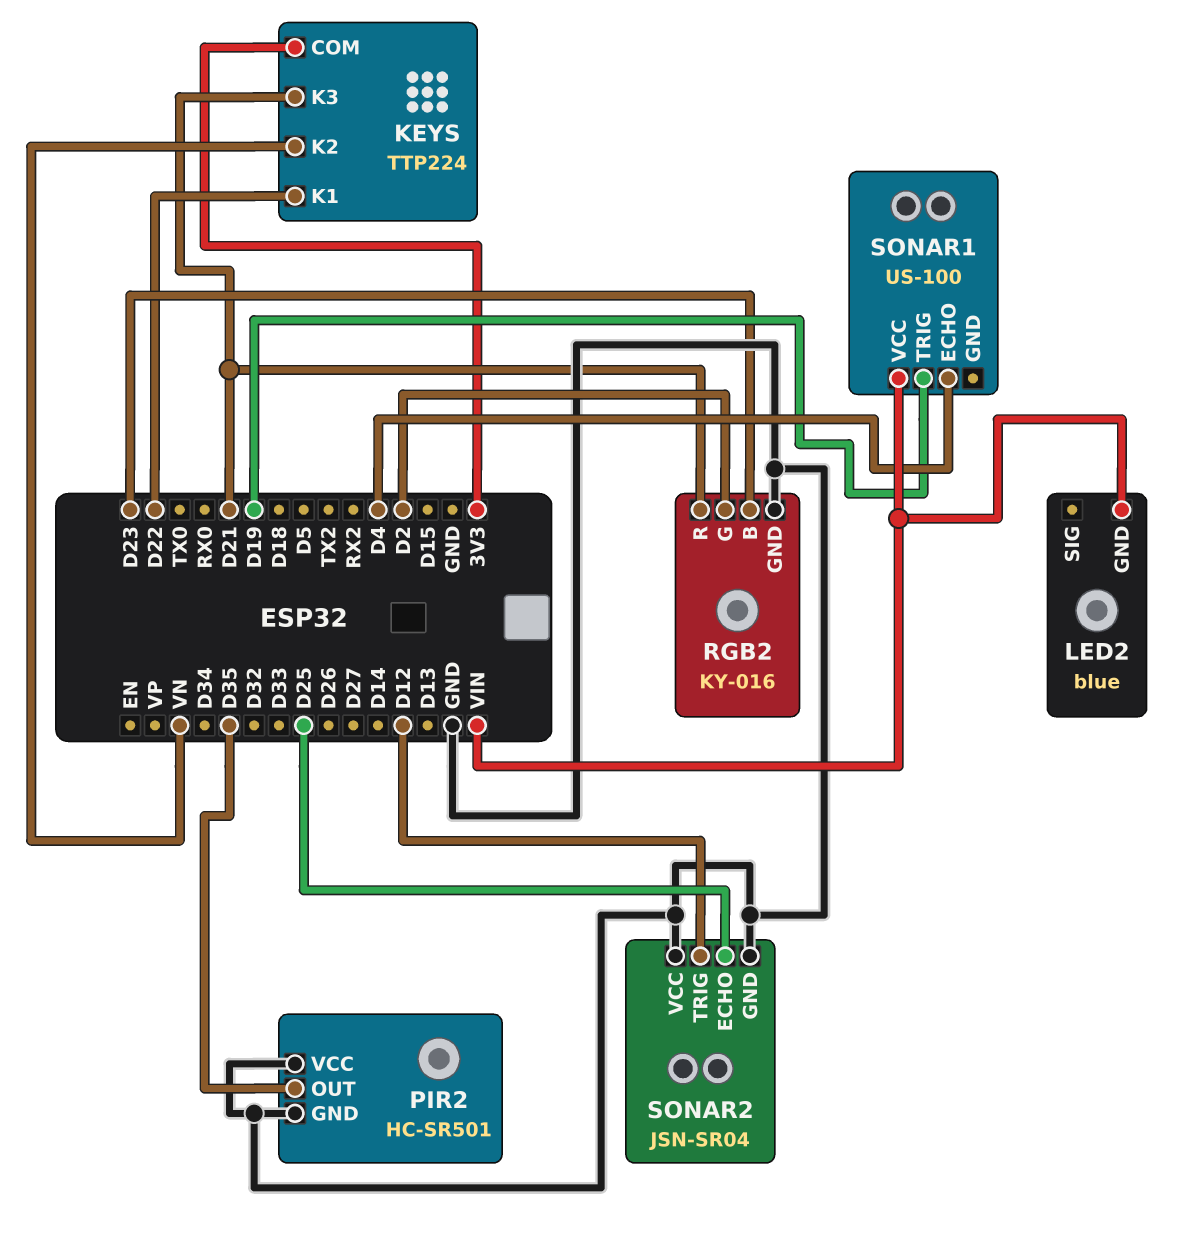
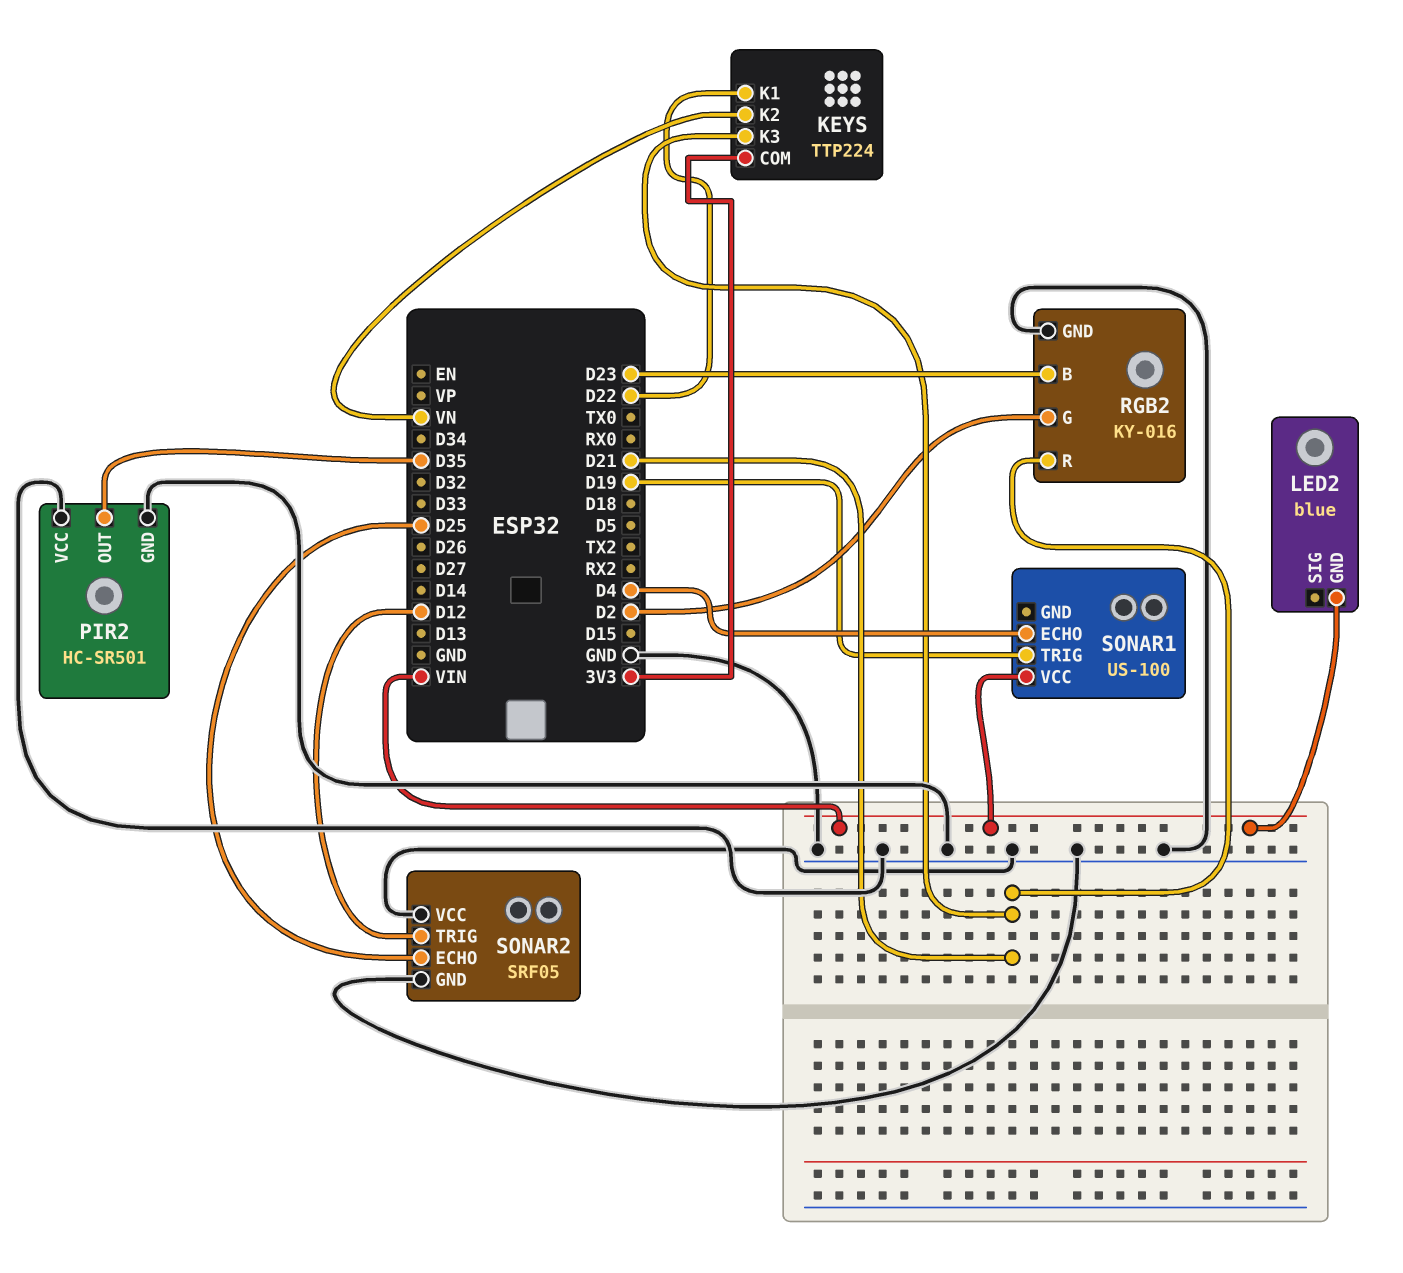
SONAR2: JSN-SR04 -> SRF05

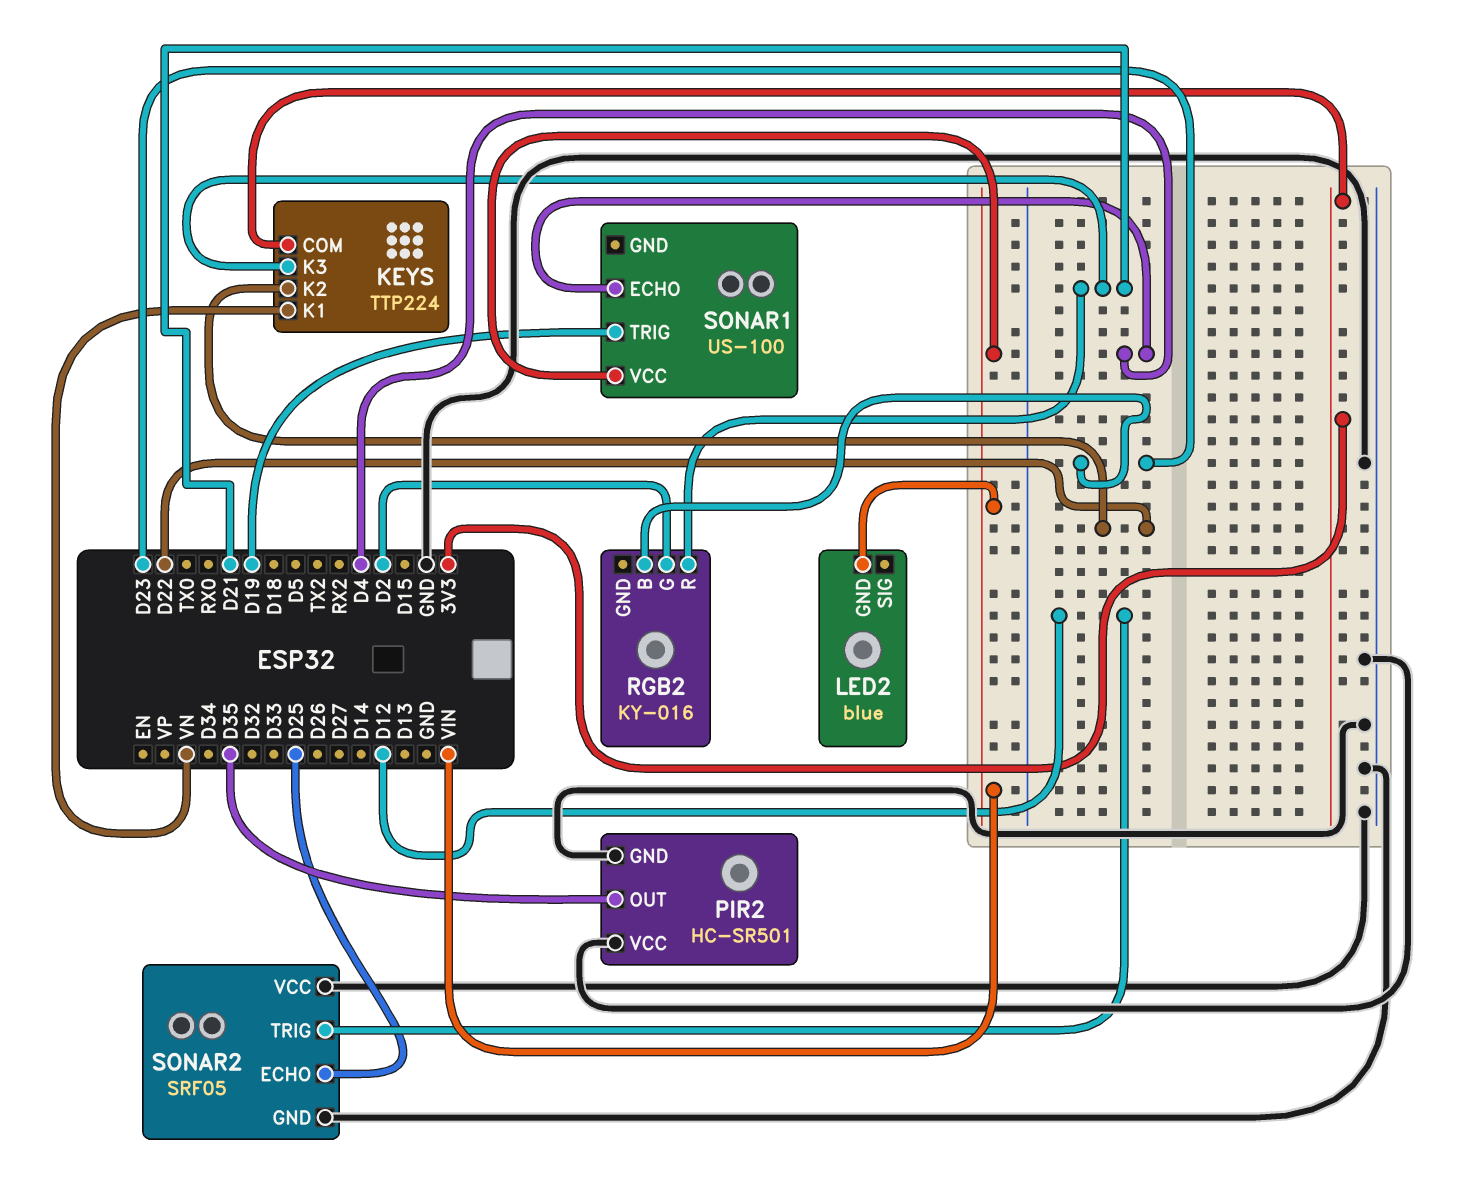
KEYS pin K1: D22 -> VN
KEYS pin K2: VN -> D22
RGB2 pin GND: GND -> none

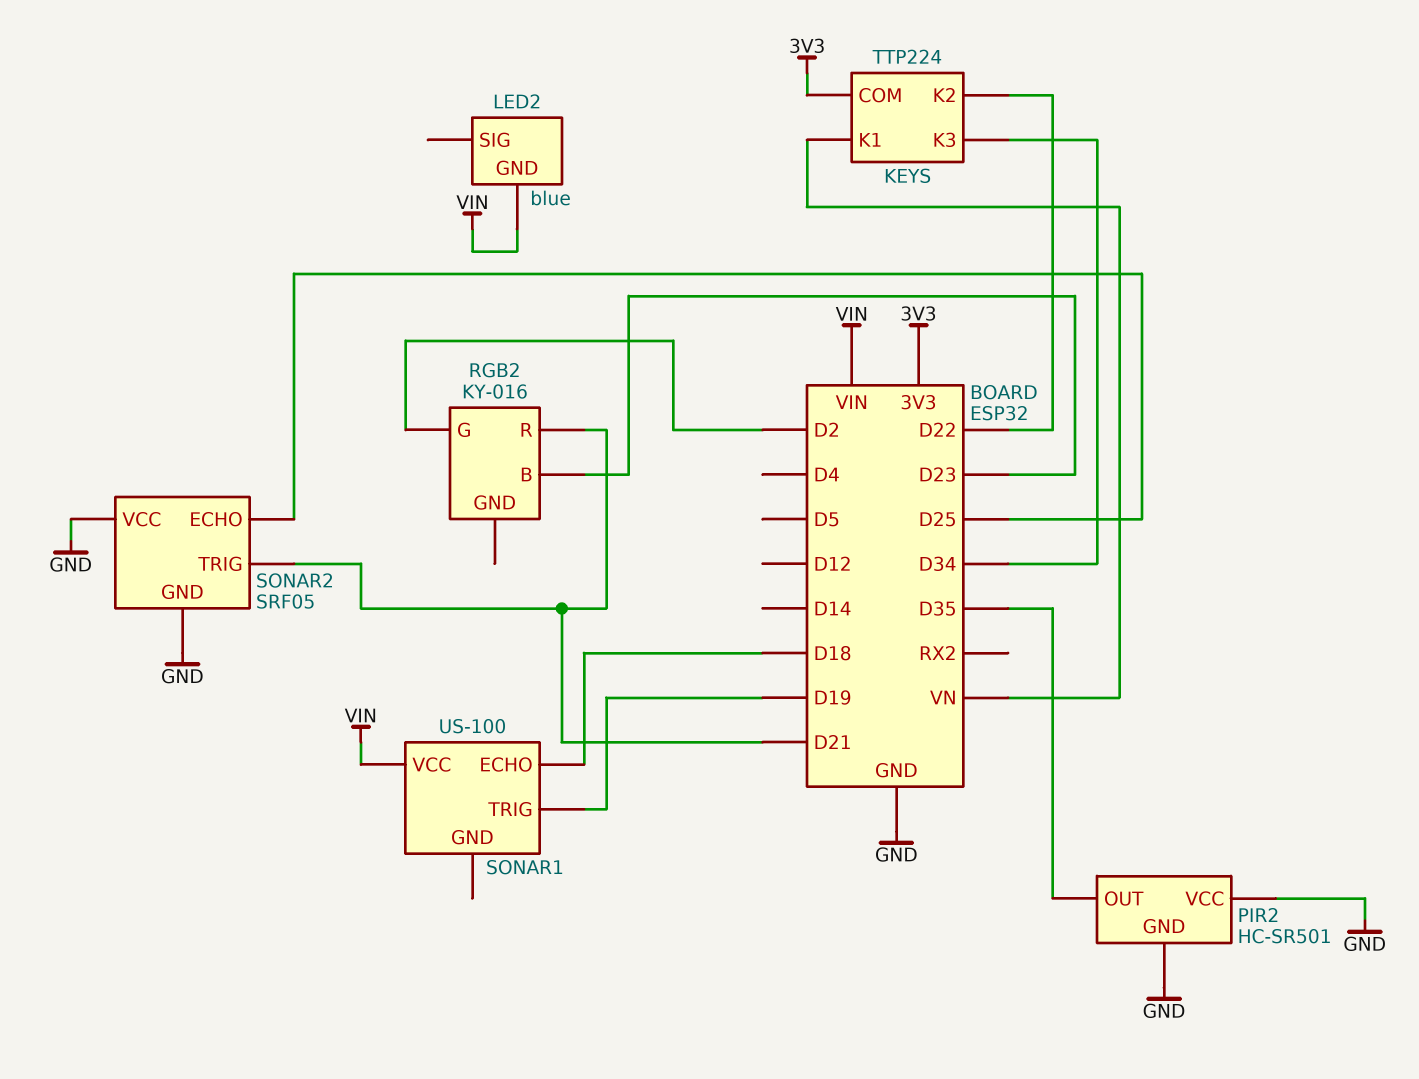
KEYS pin K3: D21 -> D34
SONAR1 pin ECHO: D4 -> D18
SONAR2 pin TRIG: D12 -> D21

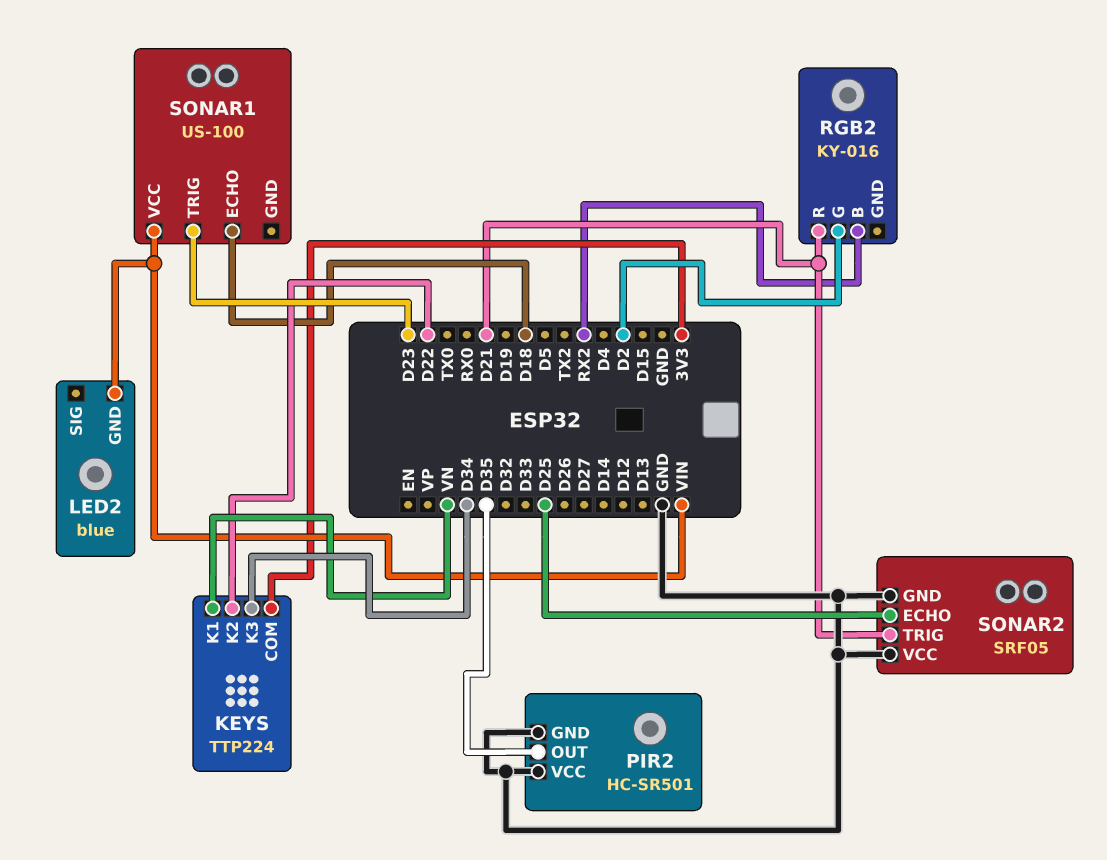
RGB2 pin B: D23 -> RX2
SONAR1 pin TRIG: D19 -> D23

